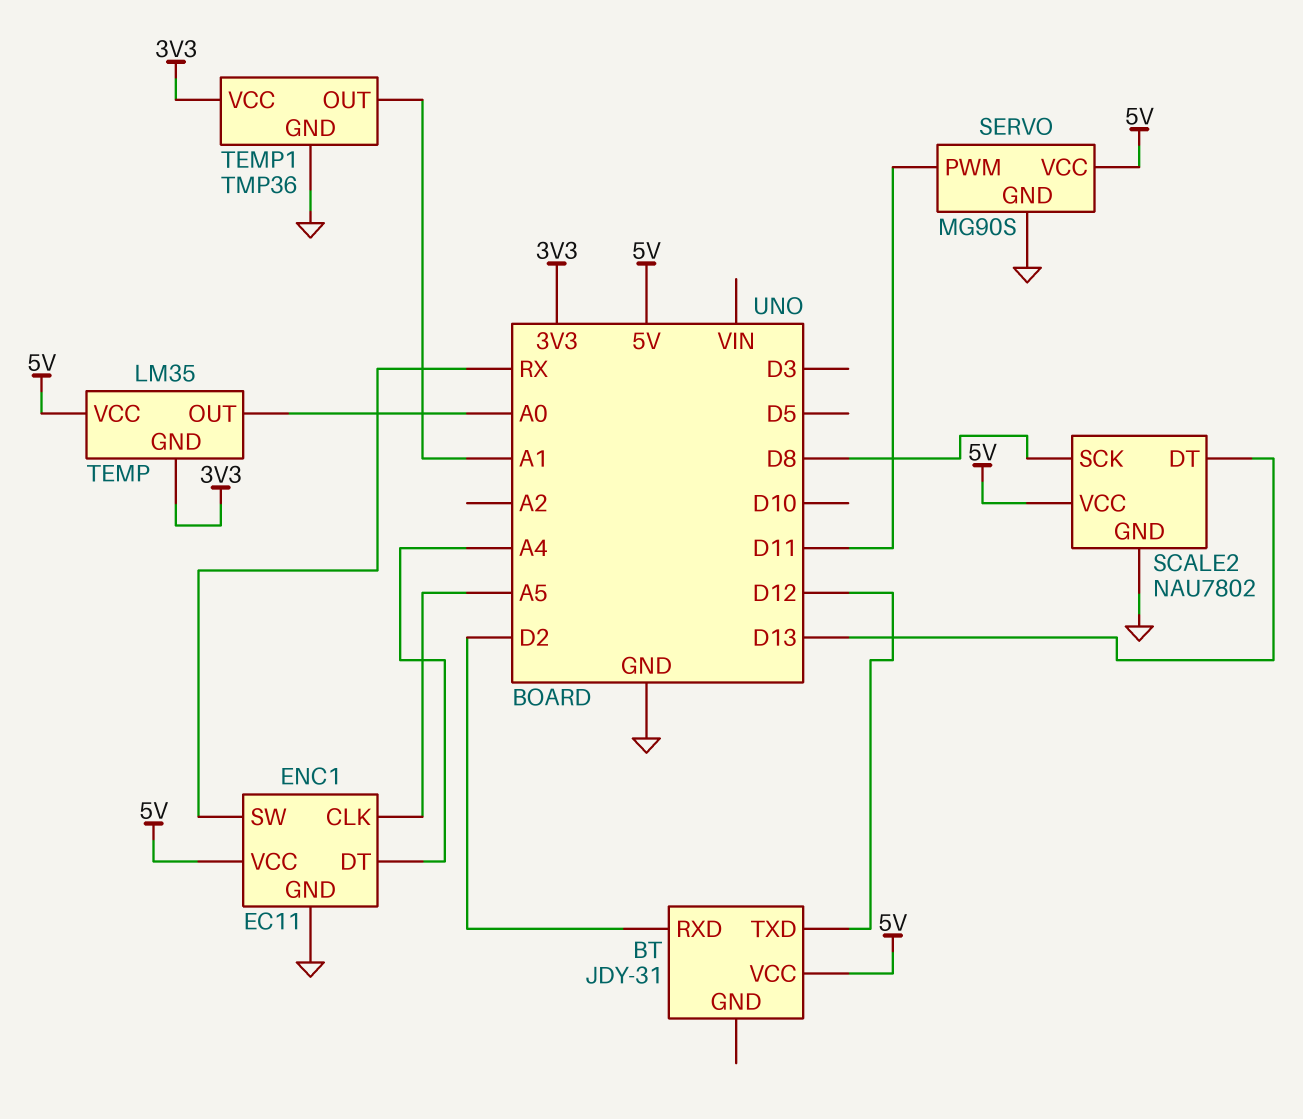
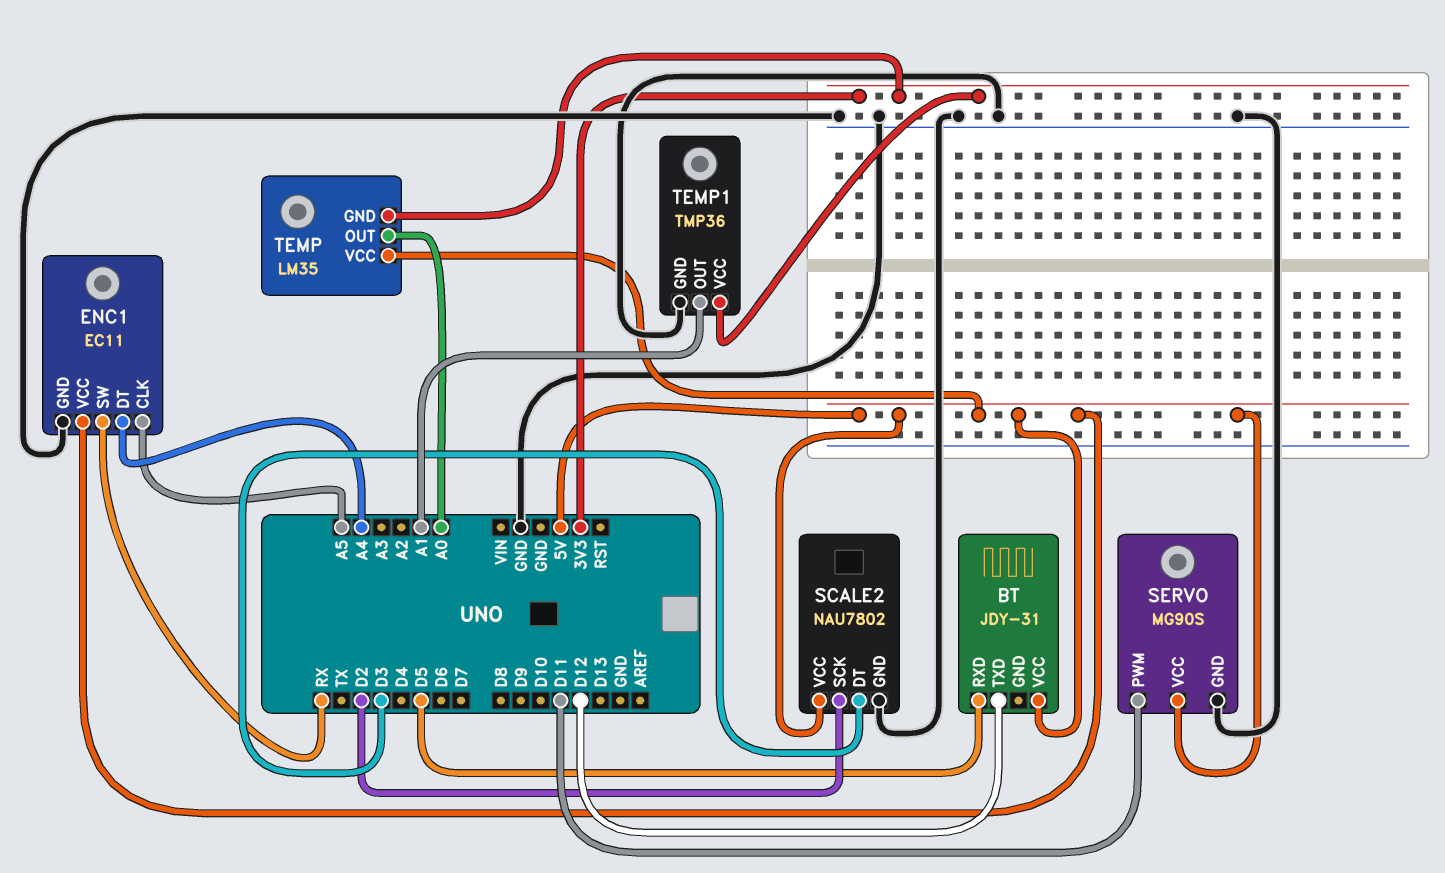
BT pin RXD: D2 -> D5
SCALE2 pin DT: D13 -> D3
SCALE2 pin SCK: D8 -> D2

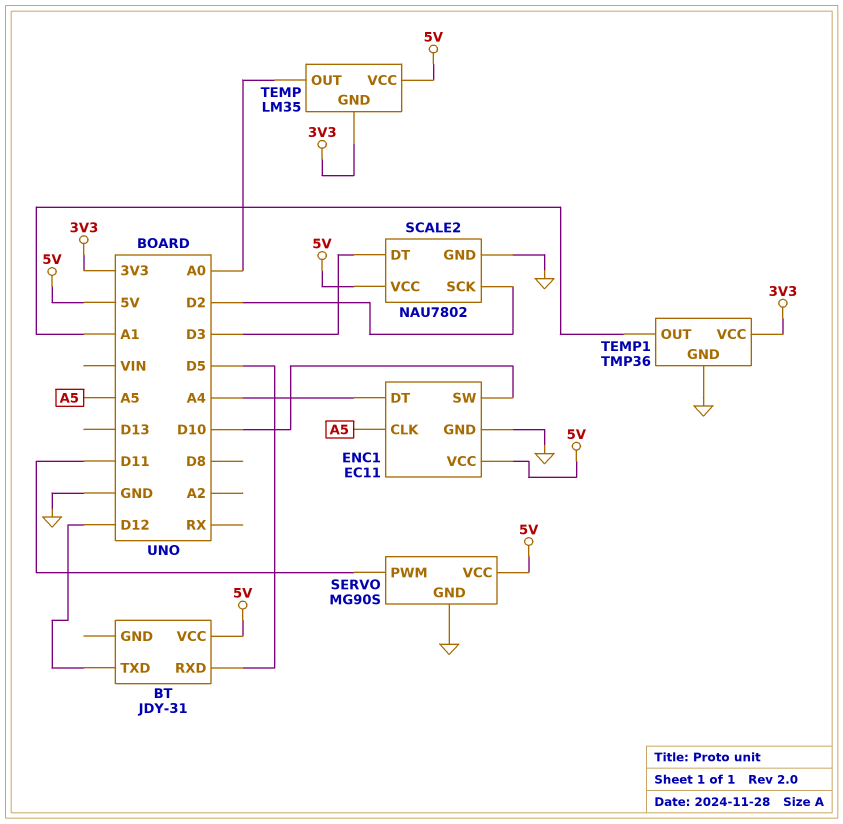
ENC1 pin SW: RX -> D10

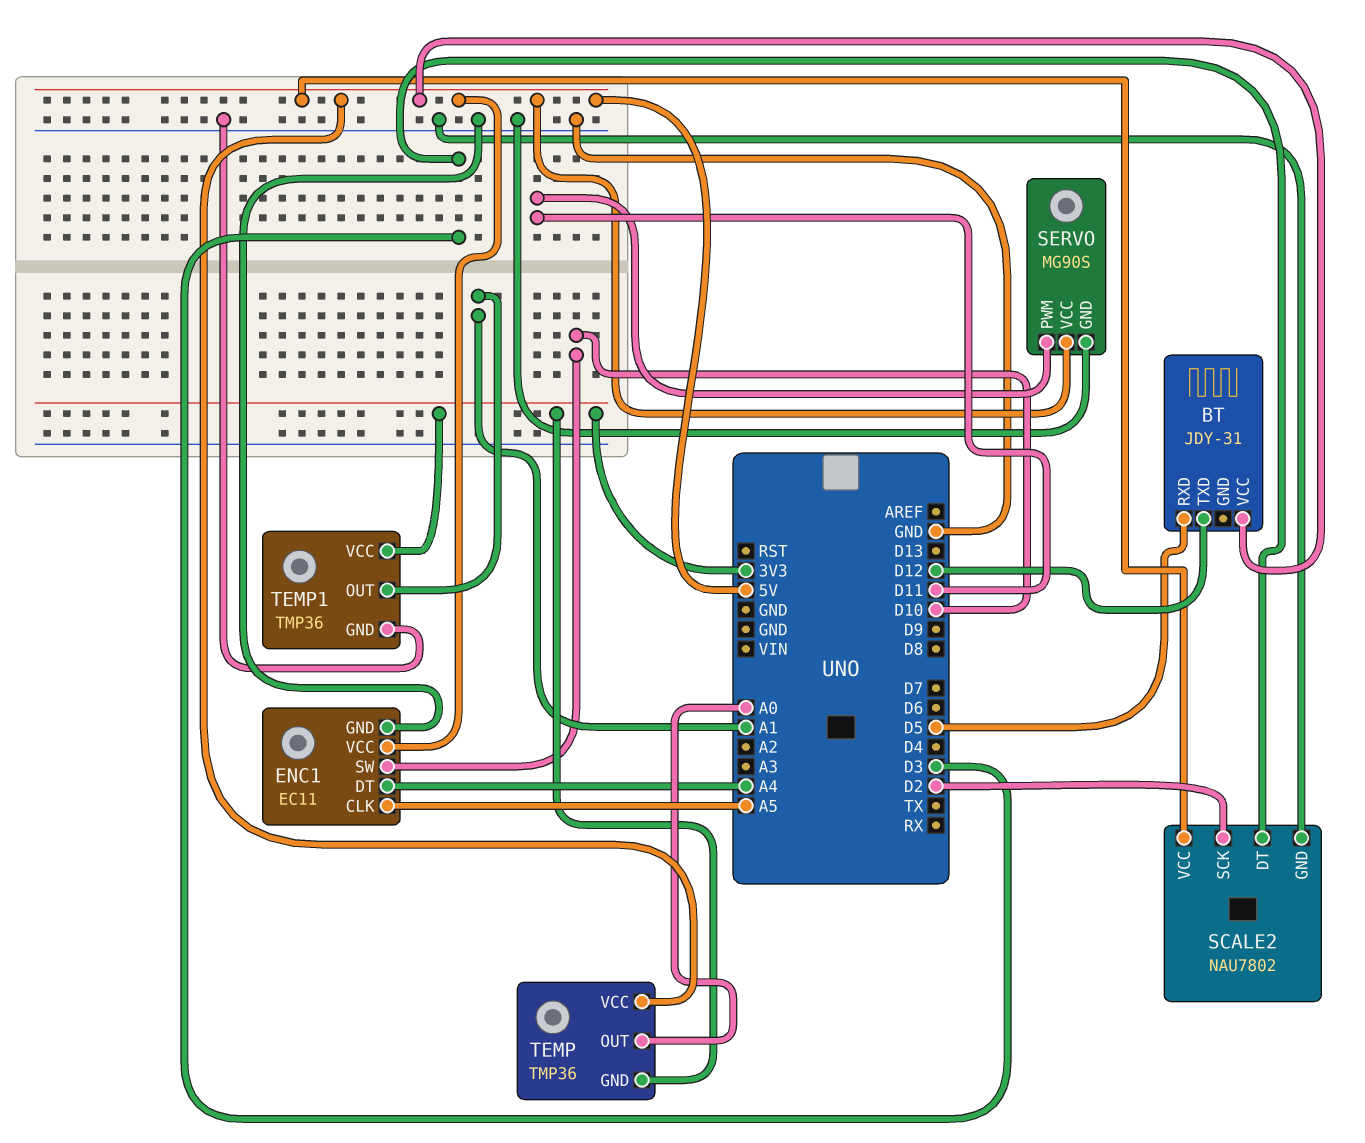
TEMP: LM35 -> TMP36

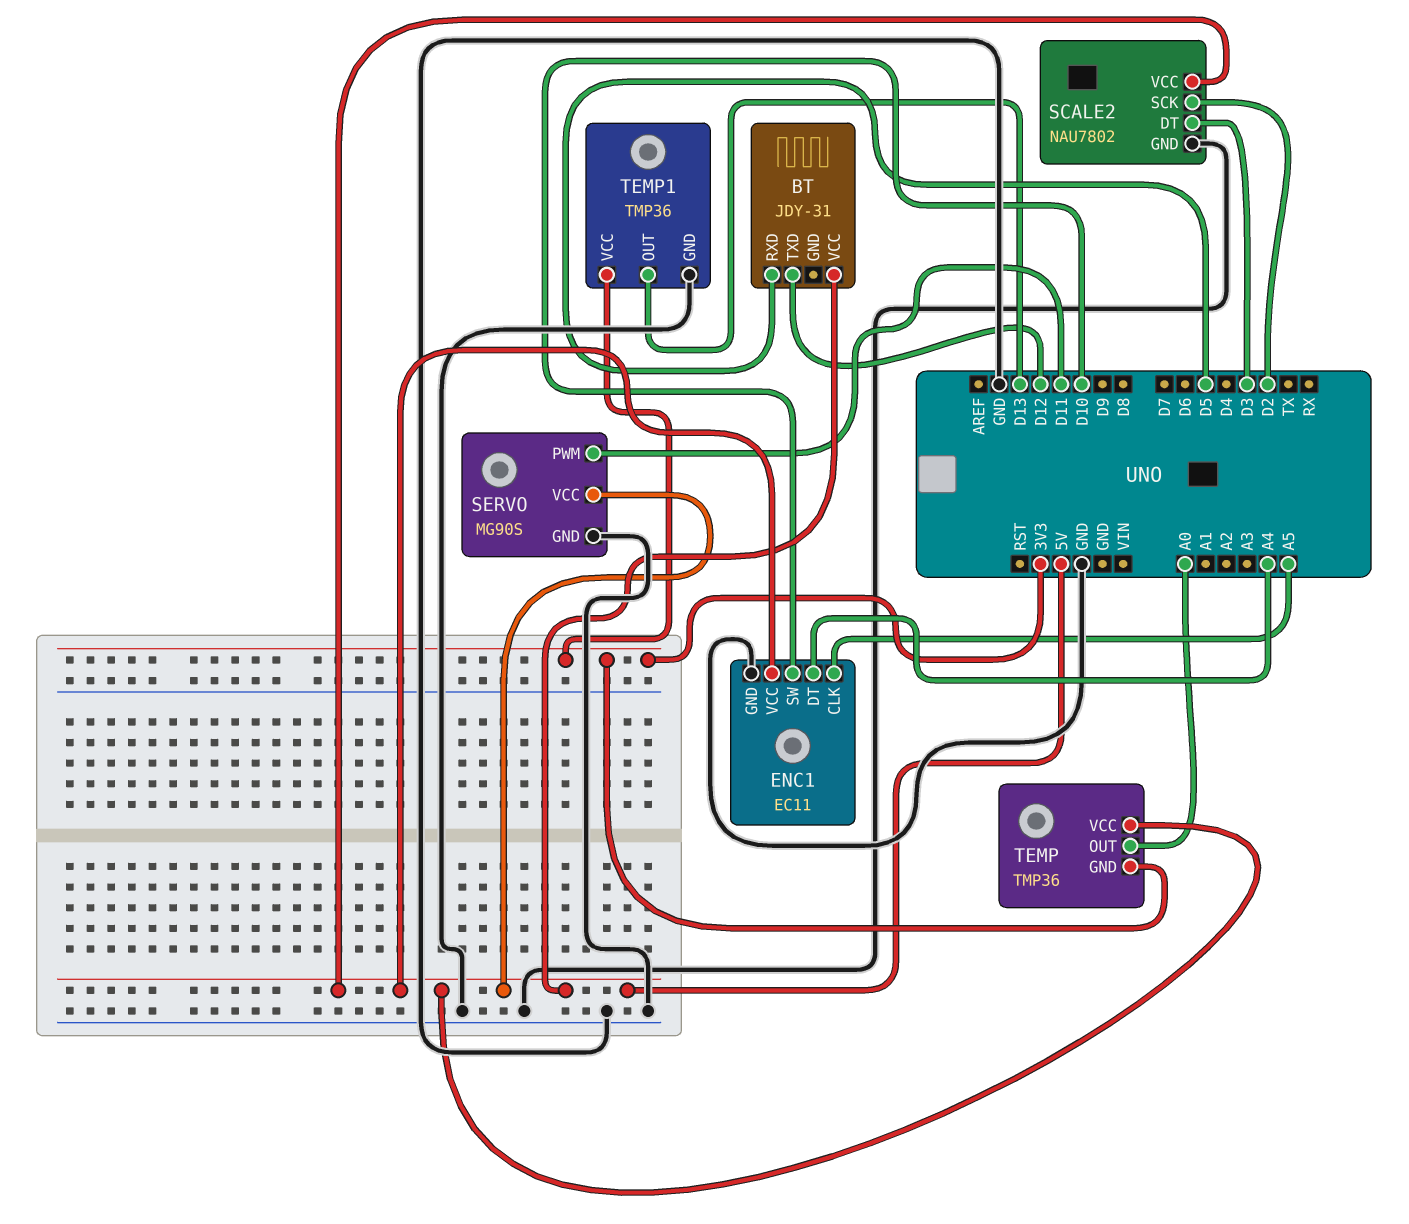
TEMP1 pin OUT: A1 -> D13

